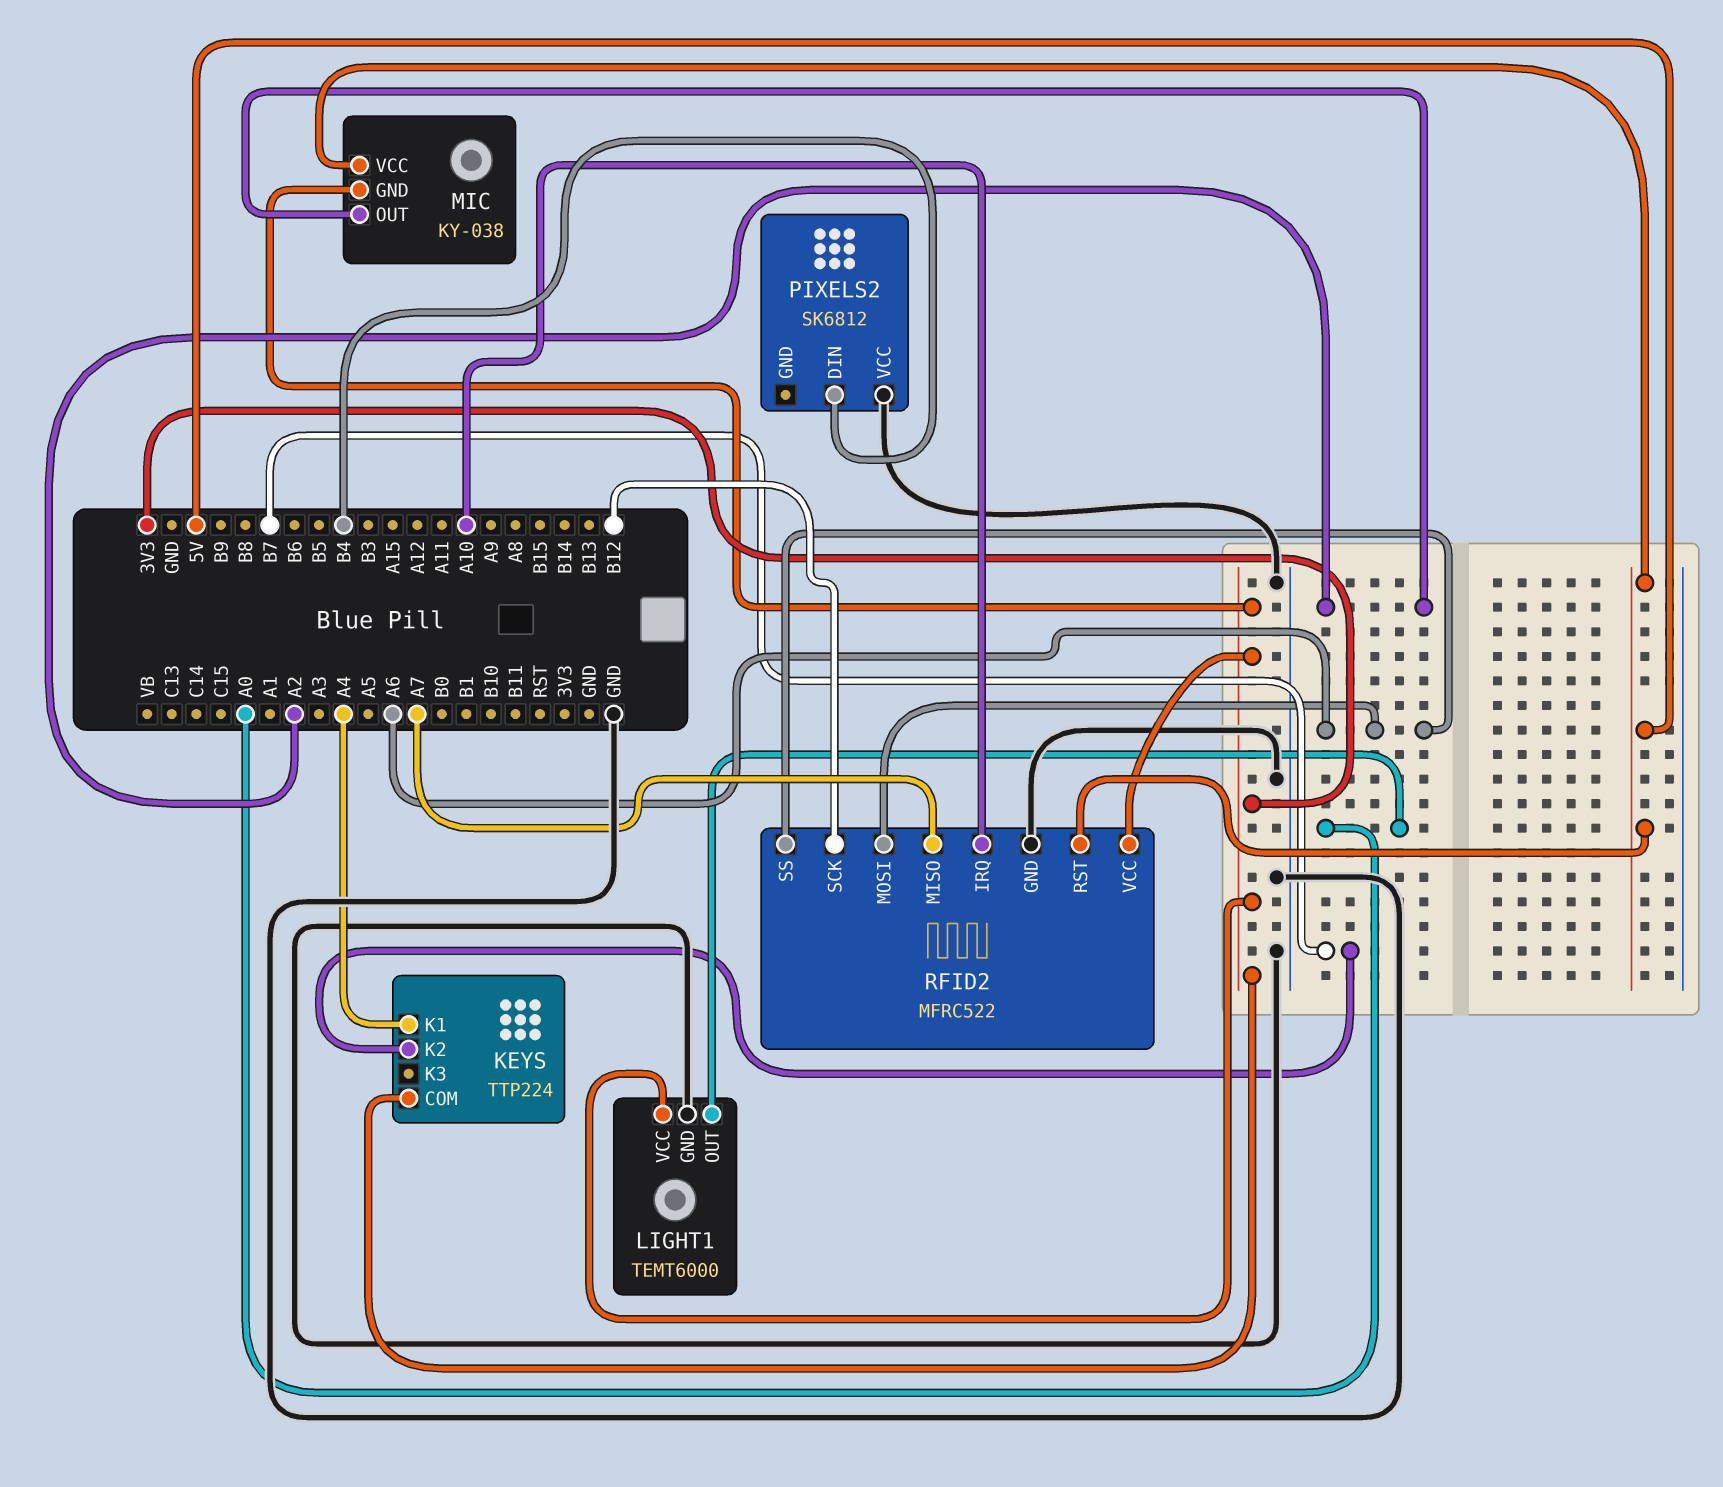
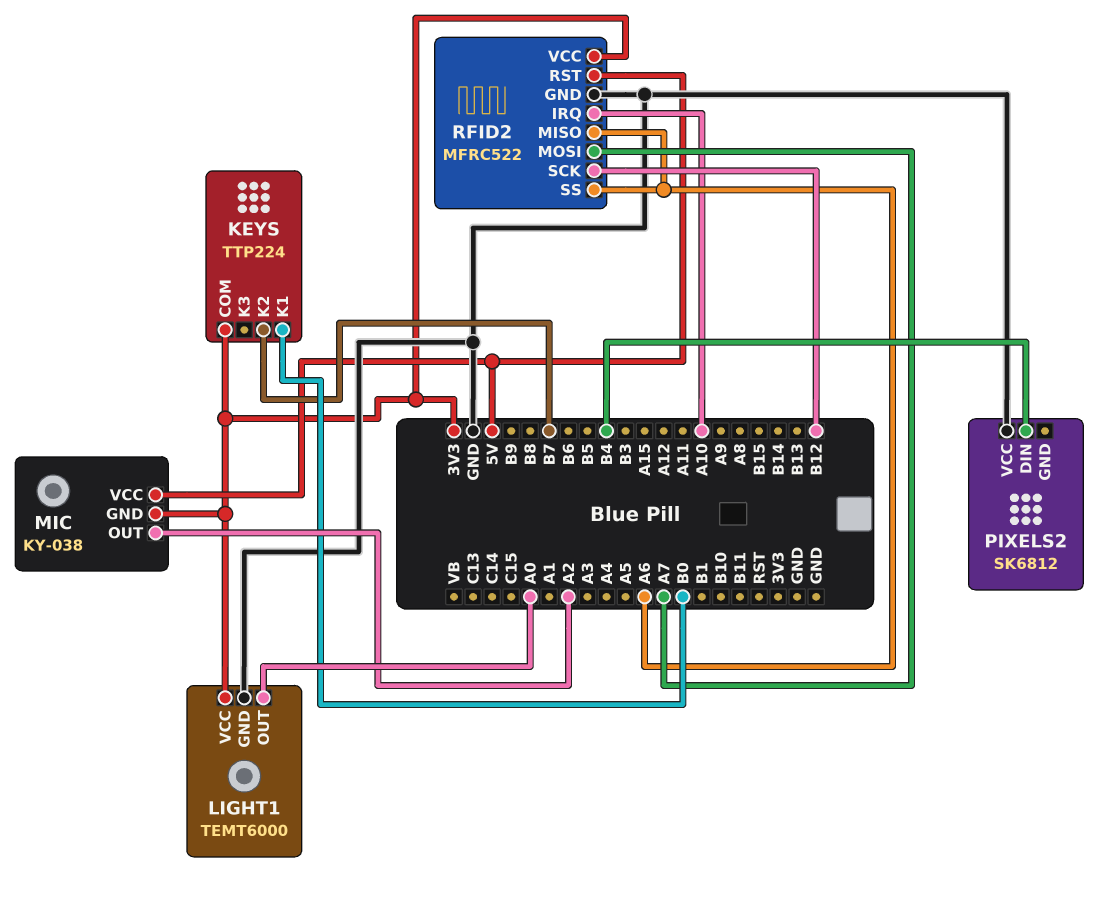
KEYS pin K1: A4 -> B0
RFID2 pin MISO: A7 -> A6
RFID2 pin MOSI: A6 -> A7

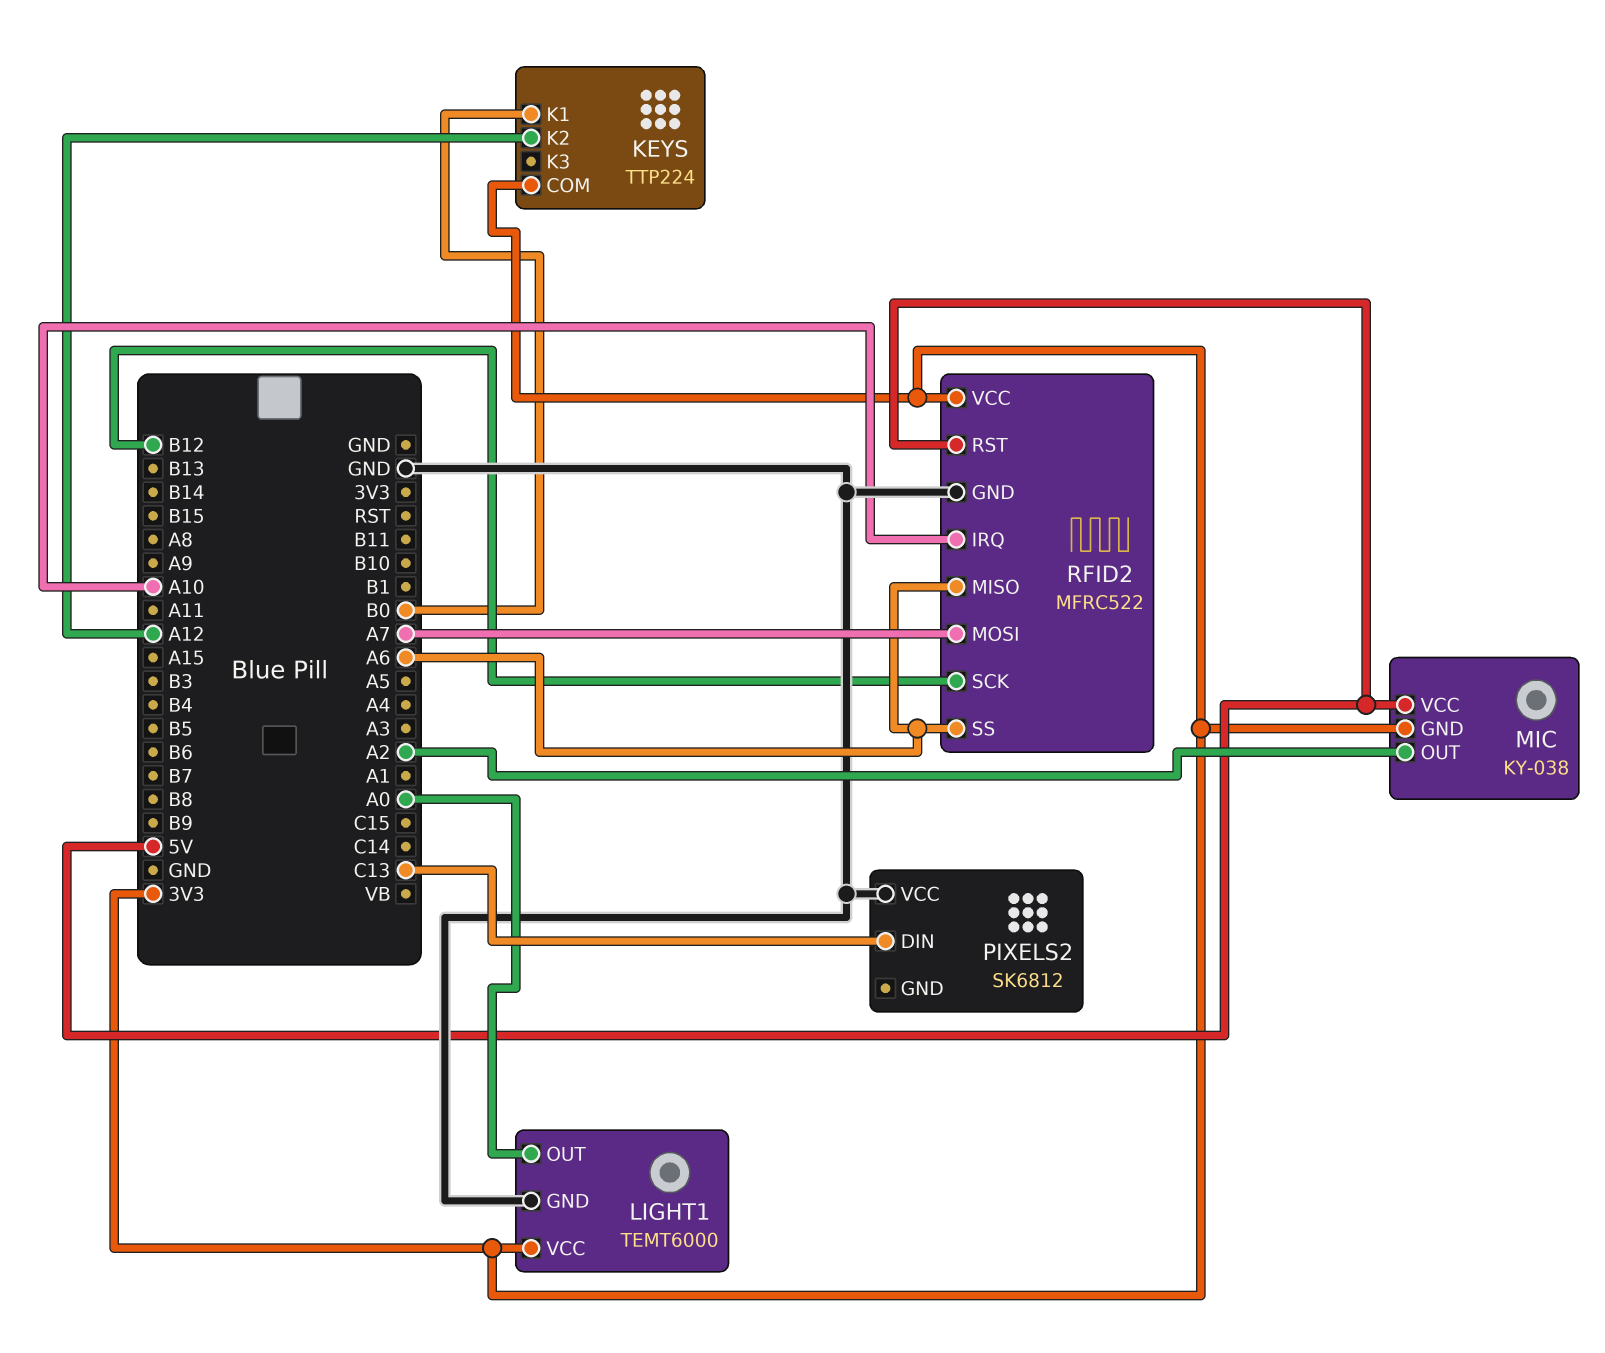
KEYS pin K2: B7 -> A12
PIXELS2 pin DIN: B4 -> C13

